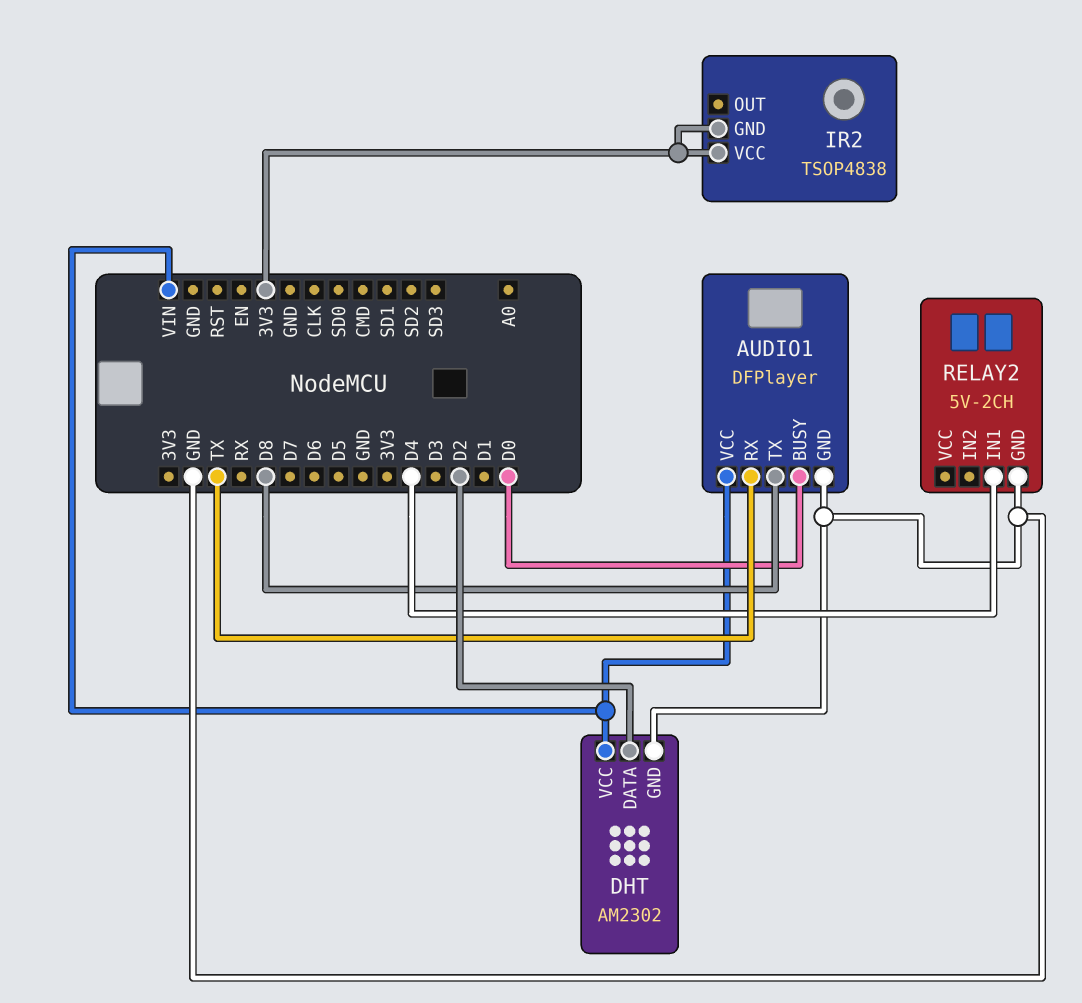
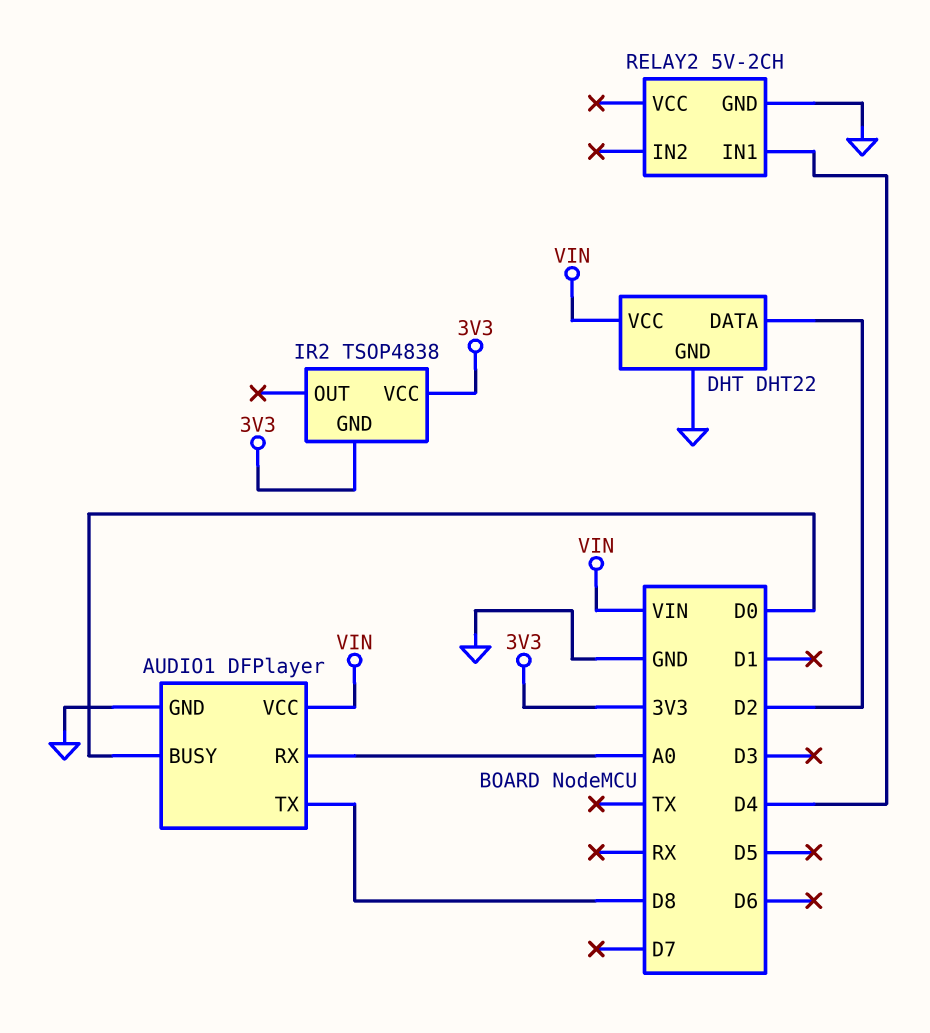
AUDIO1 pin RX: TX -> A0
DHT: AM2302 -> DHT22

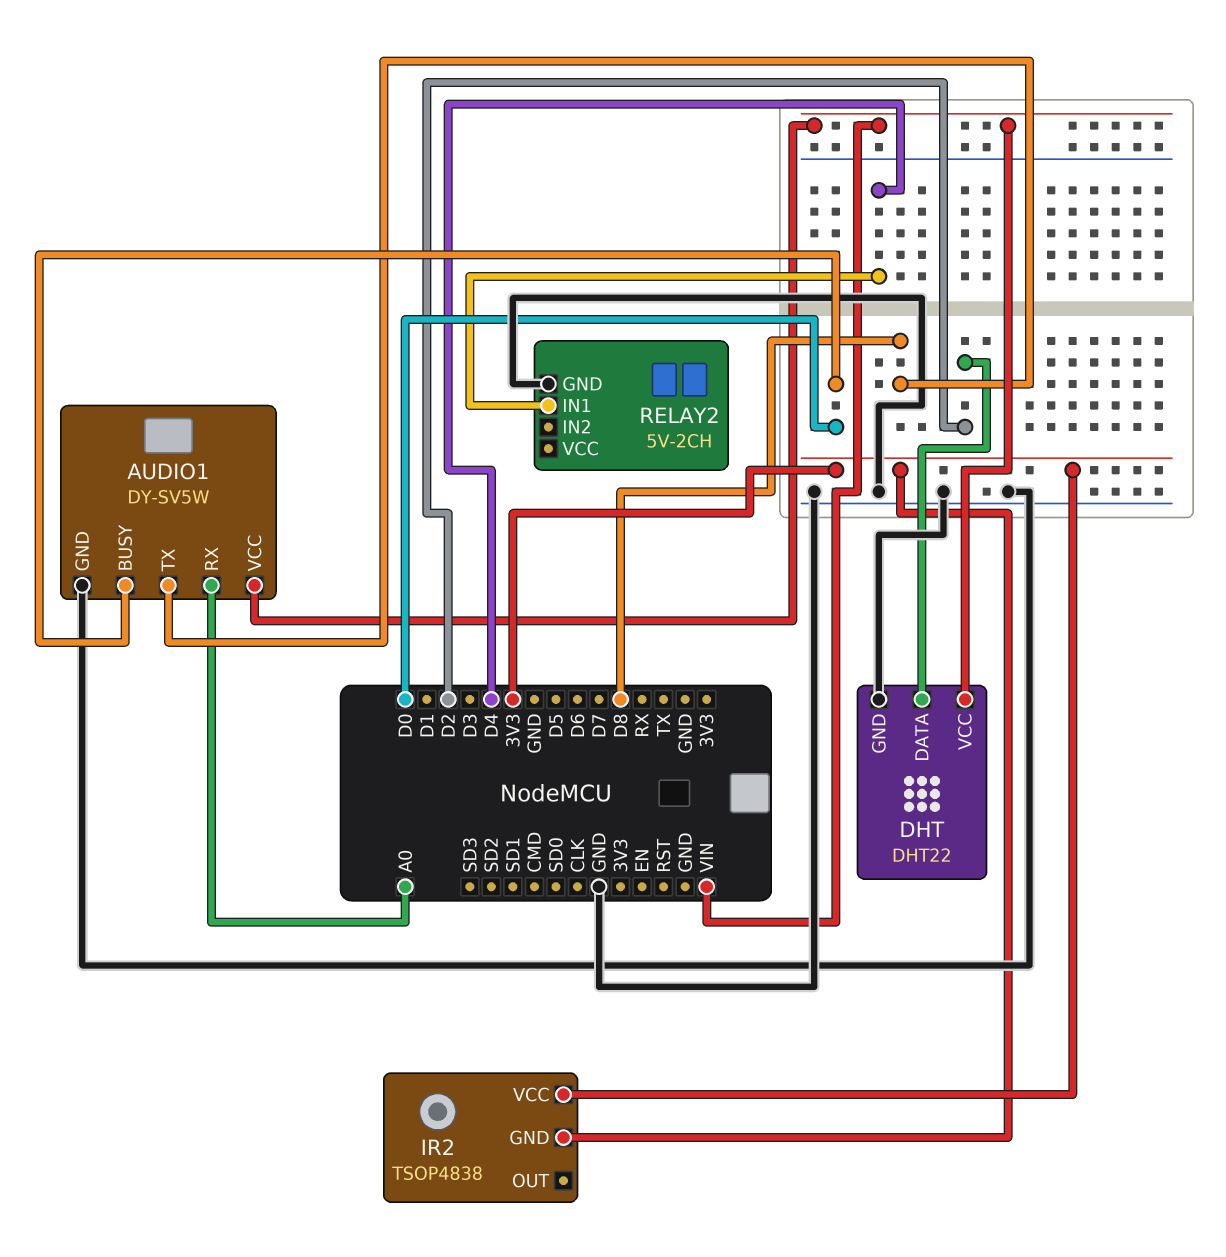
AUDIO1: DFPlayer -> DY-SV5W

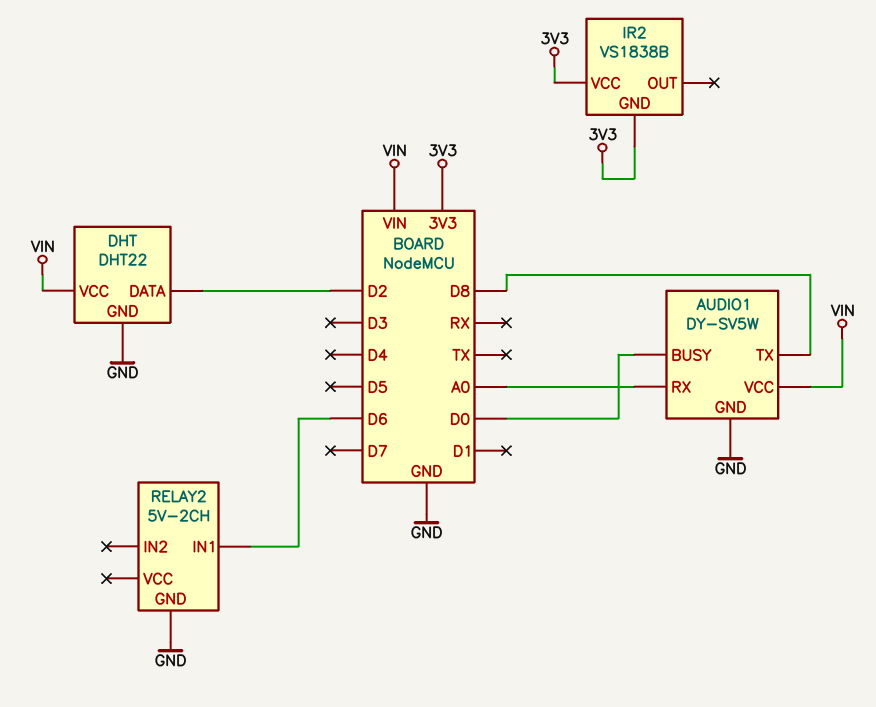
IR2: TSOP4838 -> VS1838B
RELAY2 pin IN1: D4 -> D6

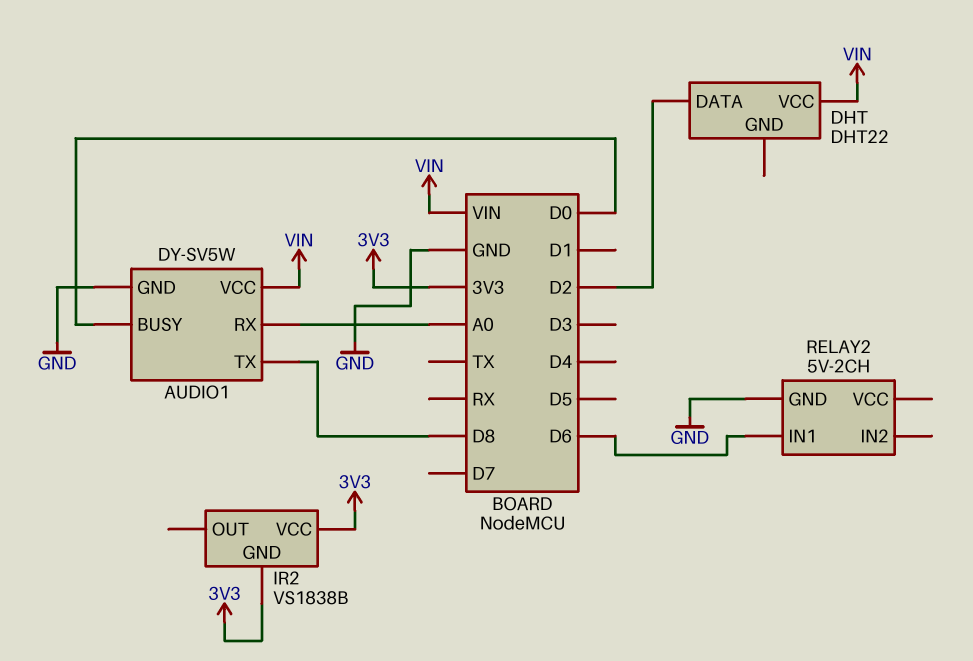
DHT pin GND: GND -> none

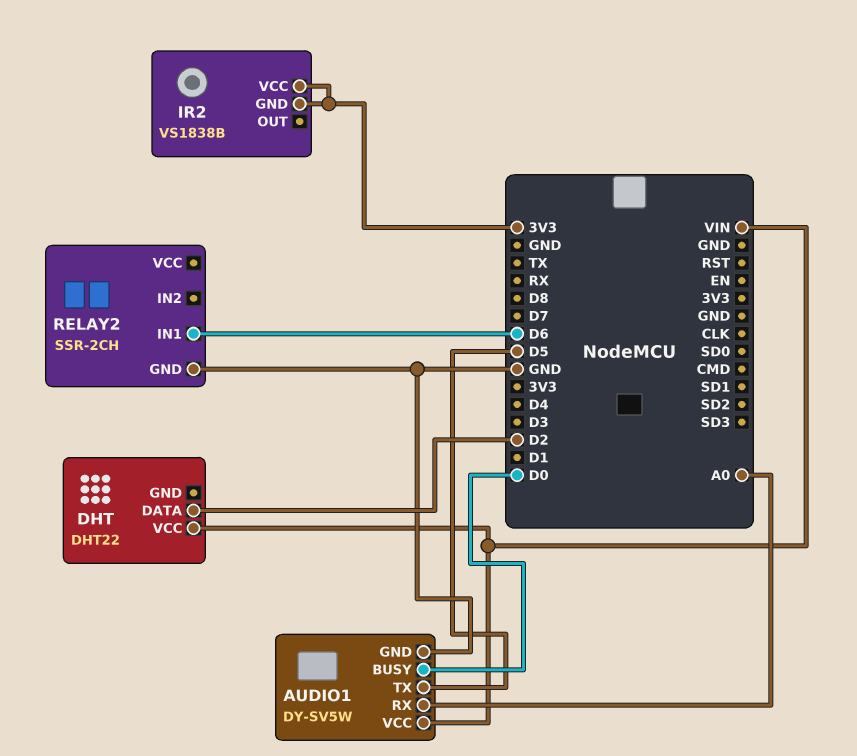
AUDIO1 pin TX: D8 -> D5
RELAY2: 5V-2CH -> SSR-2CH

